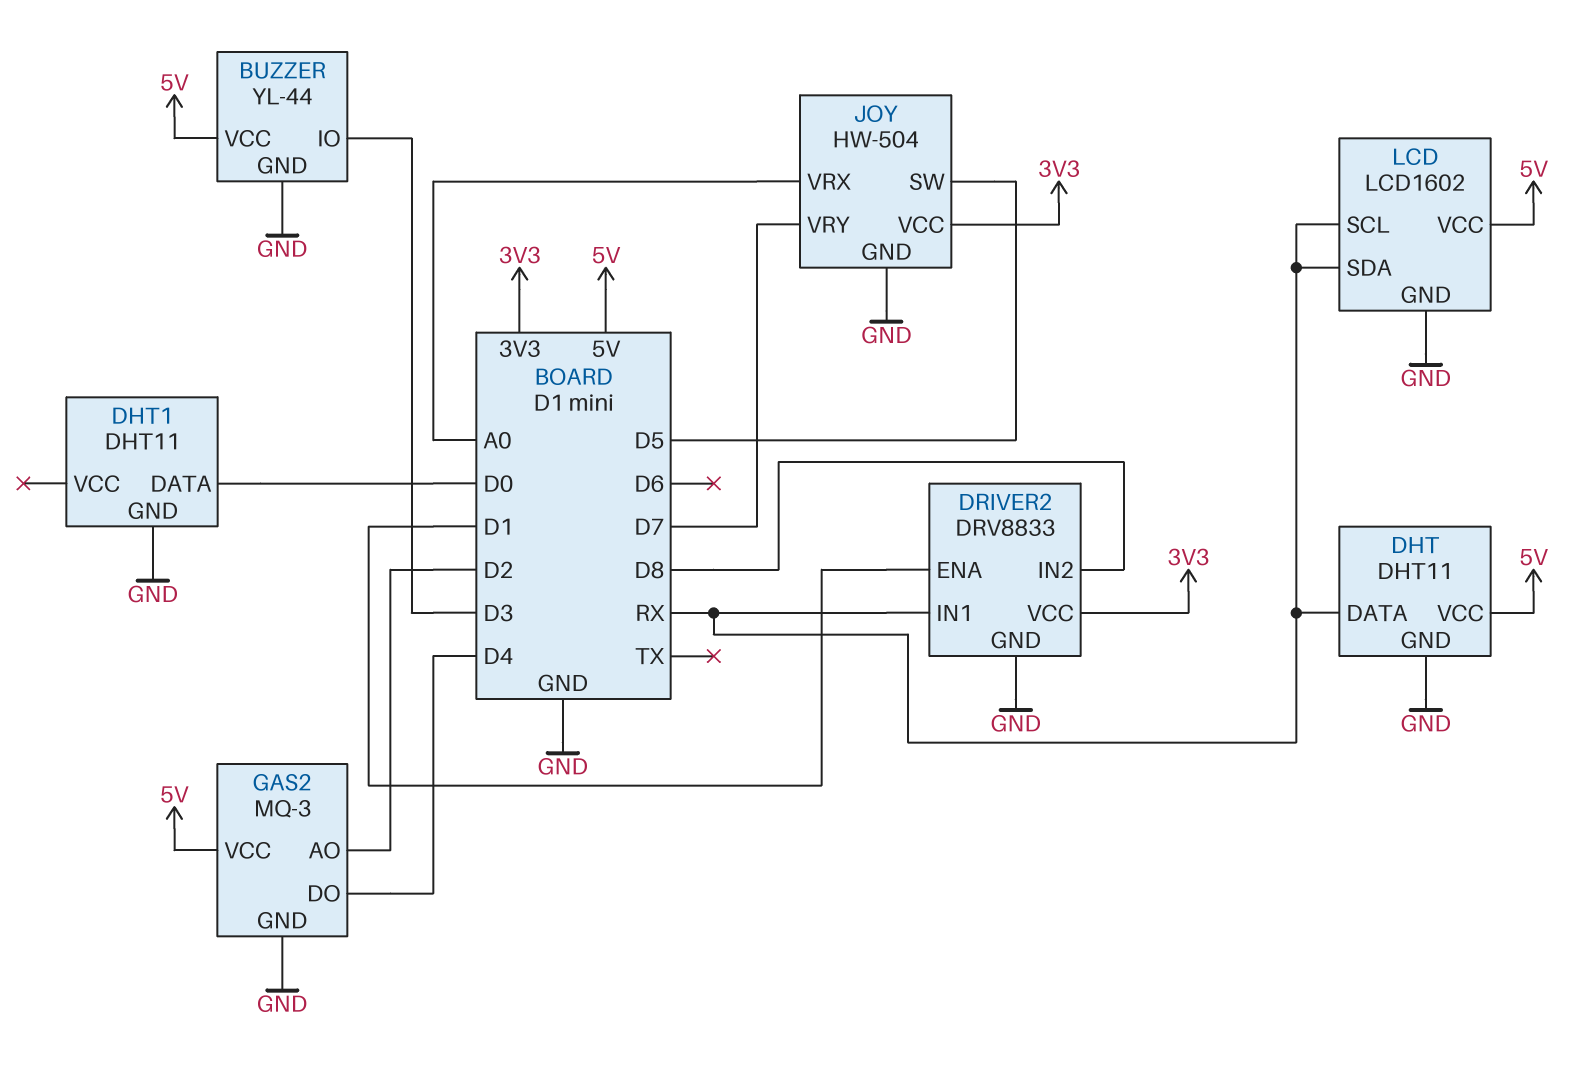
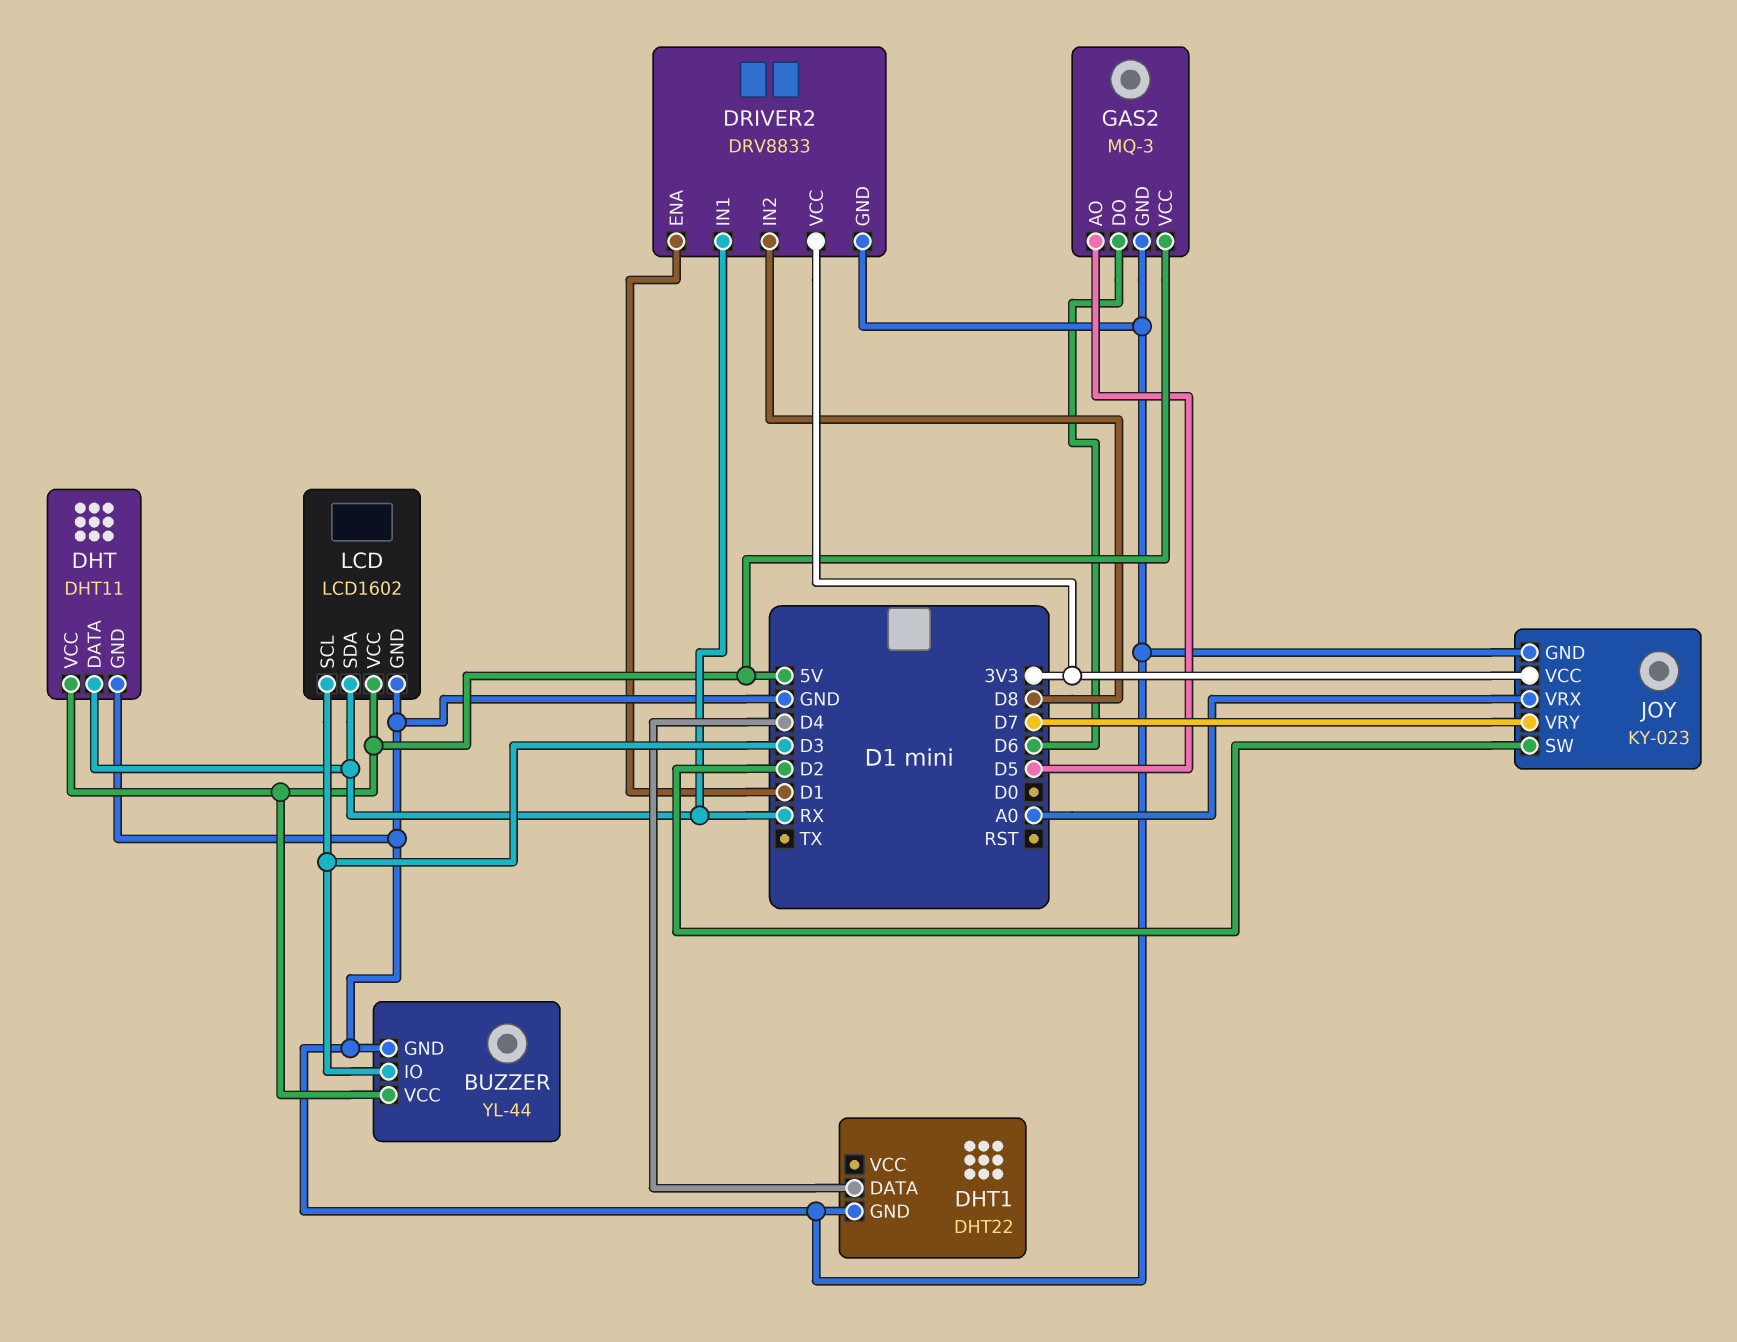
DHT1: DHT11 -> DHT22
DHT1 pin DATA: D0 -> D4
GAS2 pin AO: D2 -> D5
GAS2 pin DO: D4 -> D6
JOY: HW-504 -> KY-023
JOY pin SW: D5 -> D2
LCD pin SCL: RX -> D3

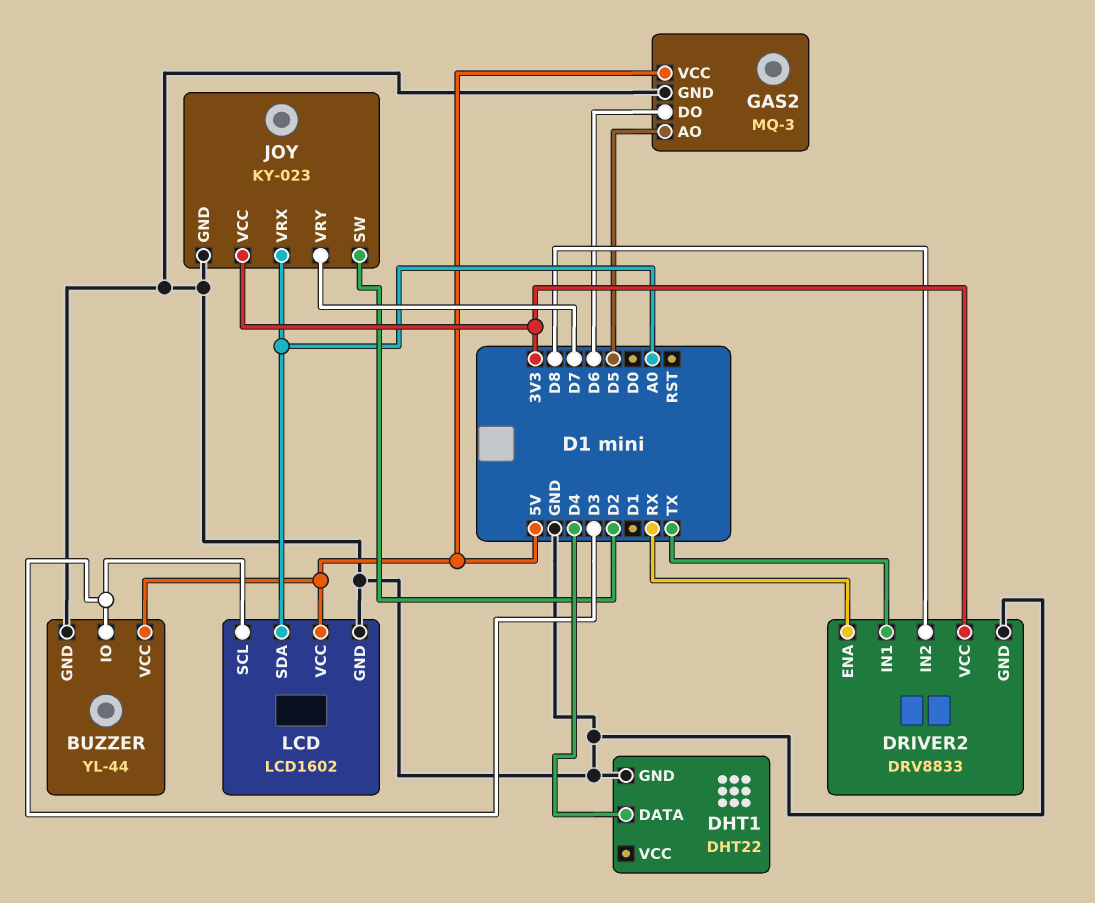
DHT: DHT11 -> none
DHT pin DATA: RX -> none
DHT pin GND: GND -> none
DHT pin VCC: 5V -> none
DRIVER2 pin ENA: D1 -> RX
DRIVER2 pin IN1: RX -> TX
LCD pin SDA: RX -> A0

